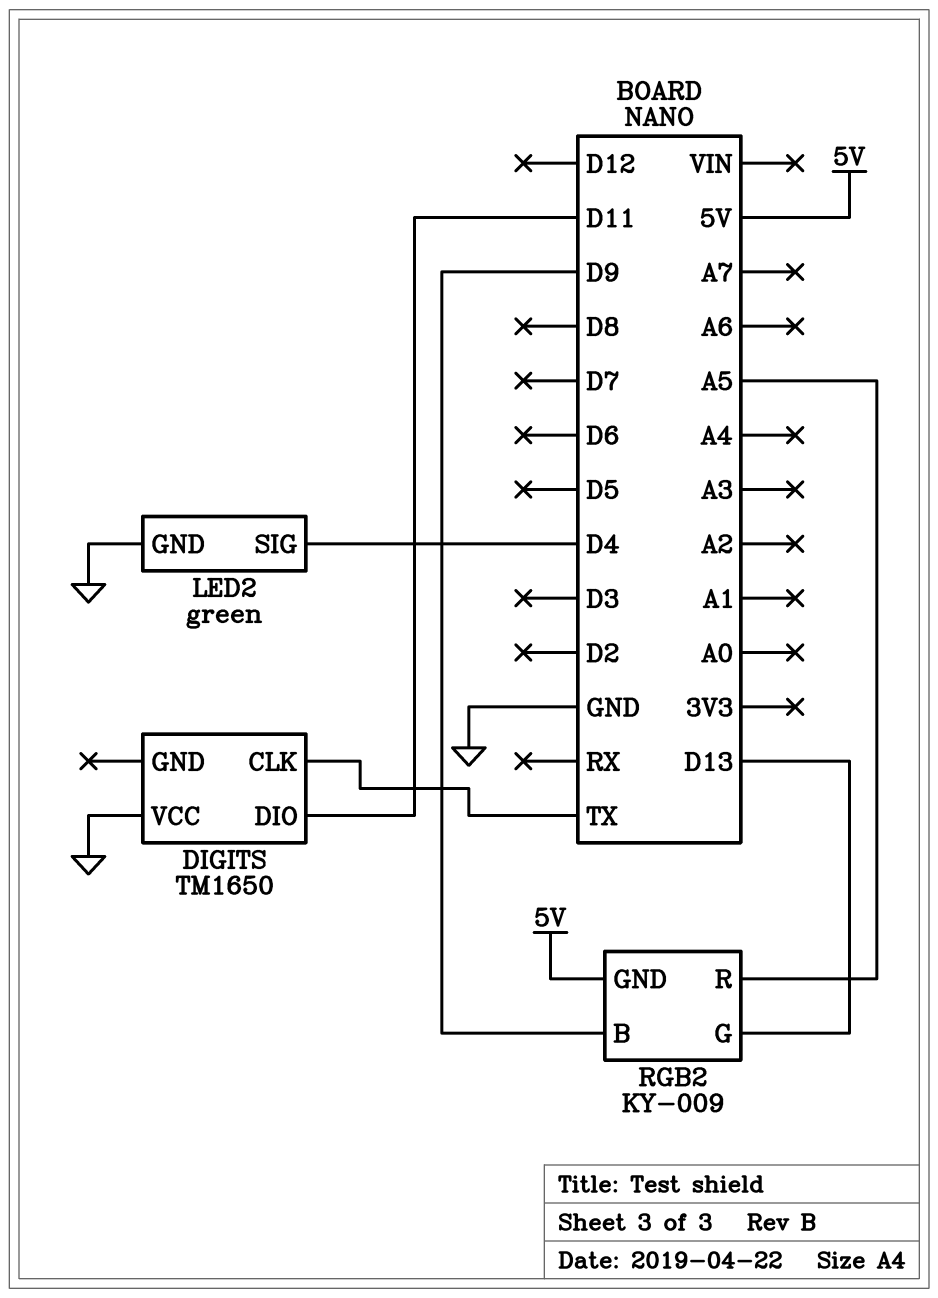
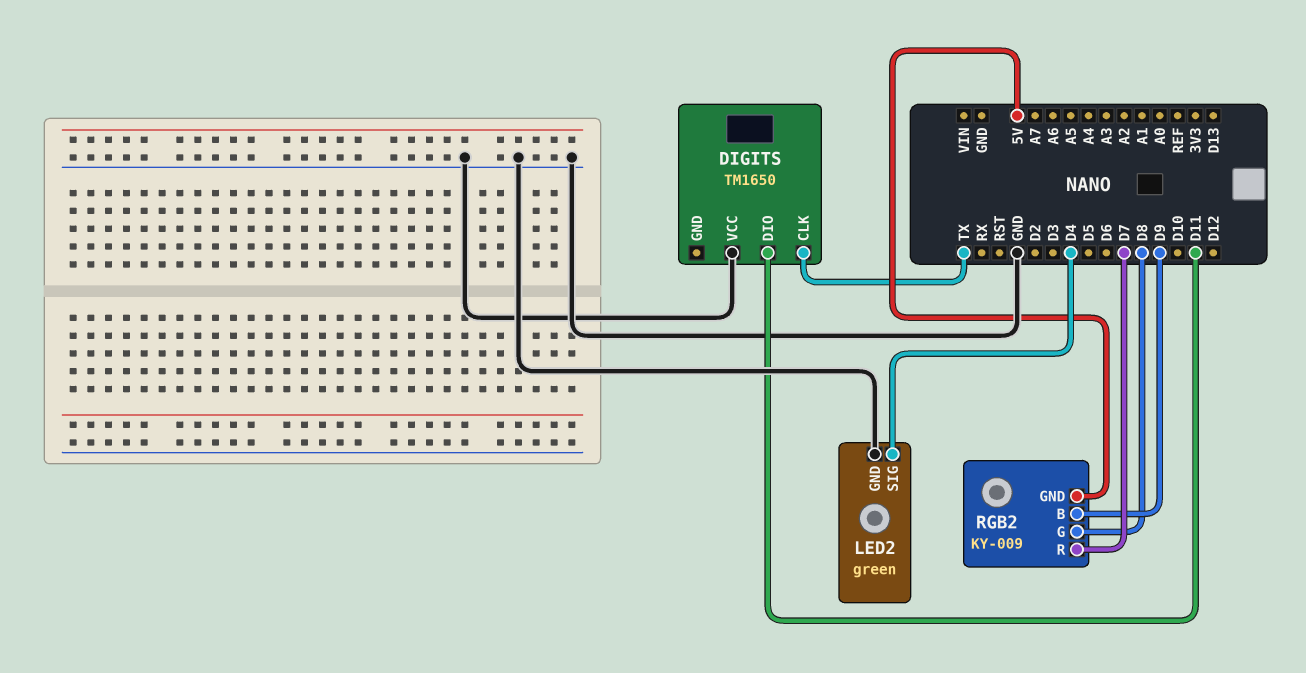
RGB2 pin G: D13 -> D8
RGB2 pin R: A5 -> D7

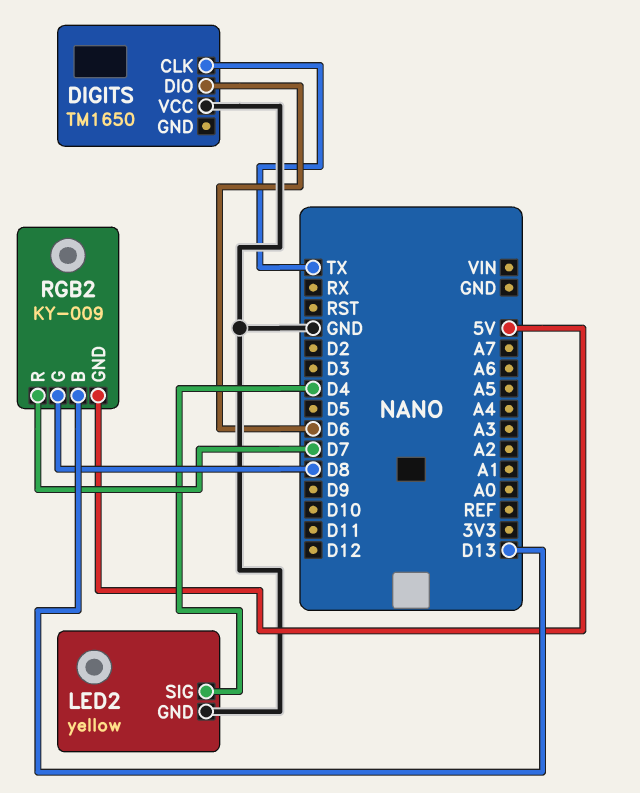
DIGITS pin DIO: D11 -> D6
LED2: green -> yellow
RGB2 pin B: D9 -> D13

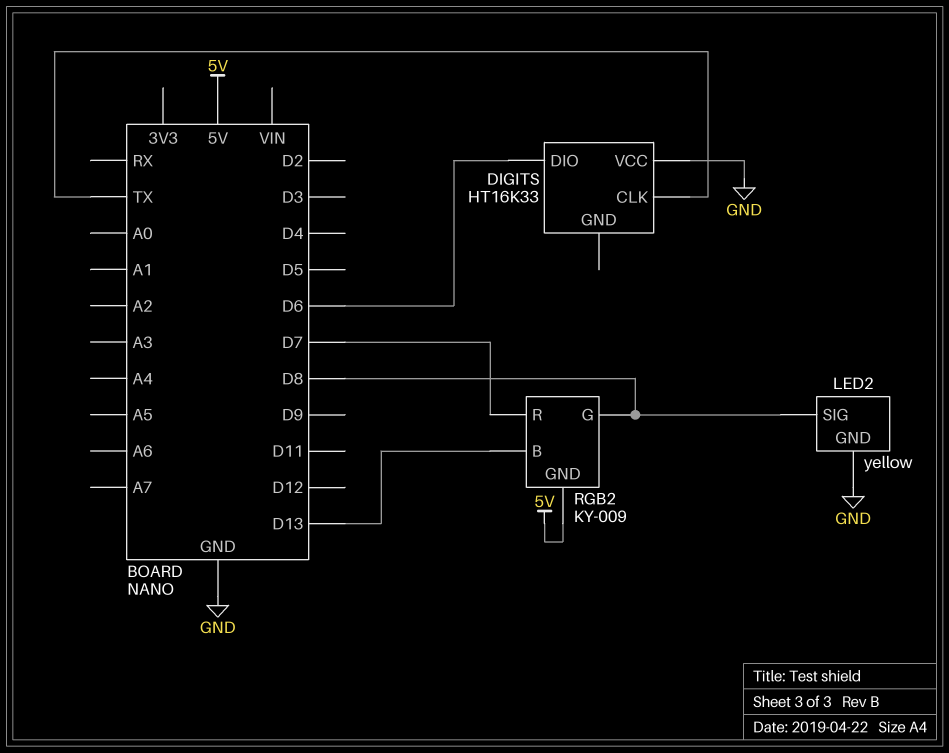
DIGITS: TM1650 -> HT16K33
LED2 pin SIG: D4 -> D8

